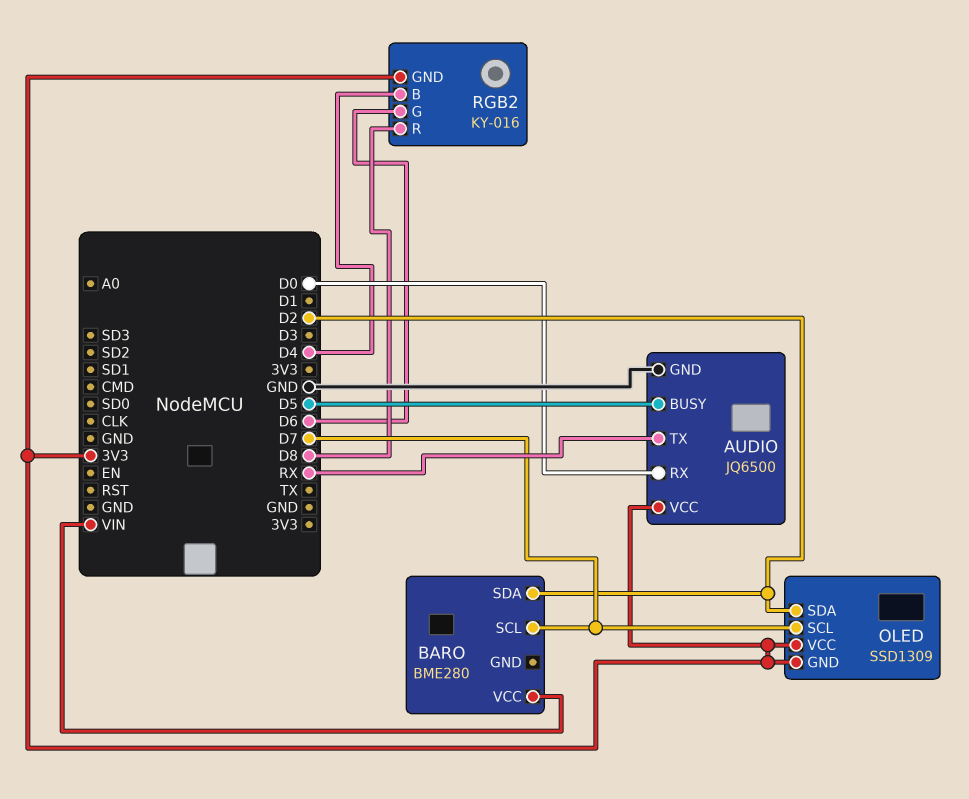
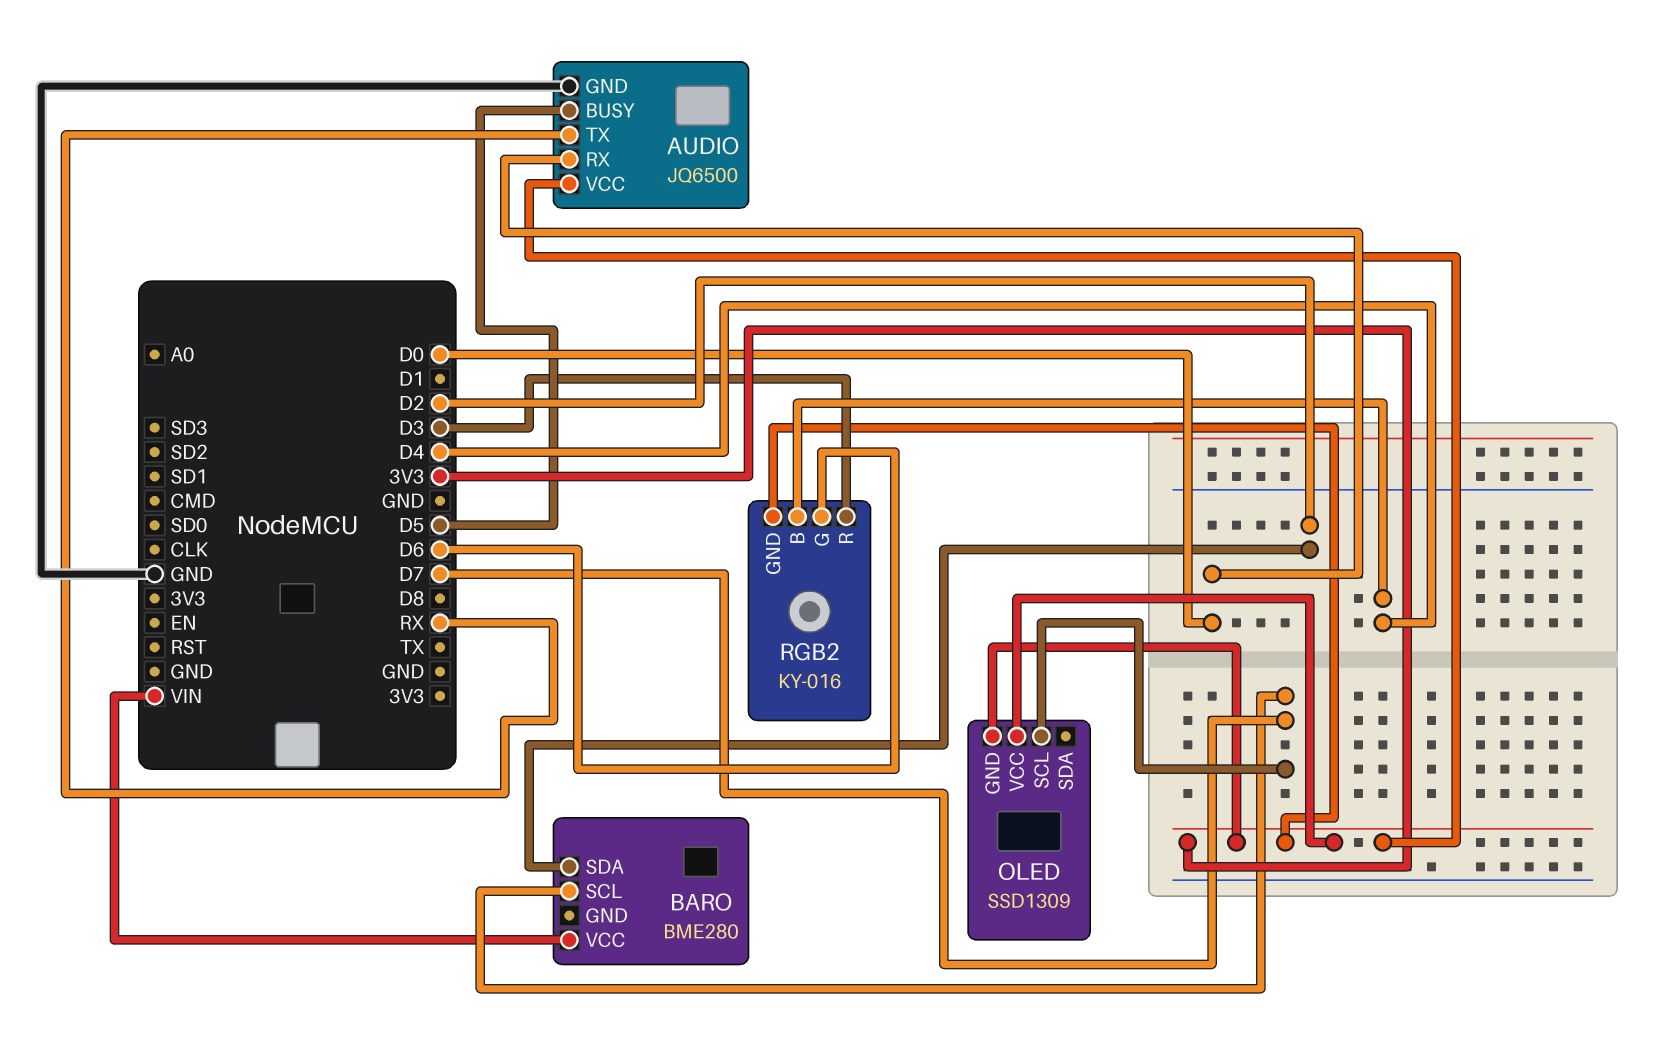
OLED pin SDA: D2 -> none
RGB2 pin R: D8 -> D3

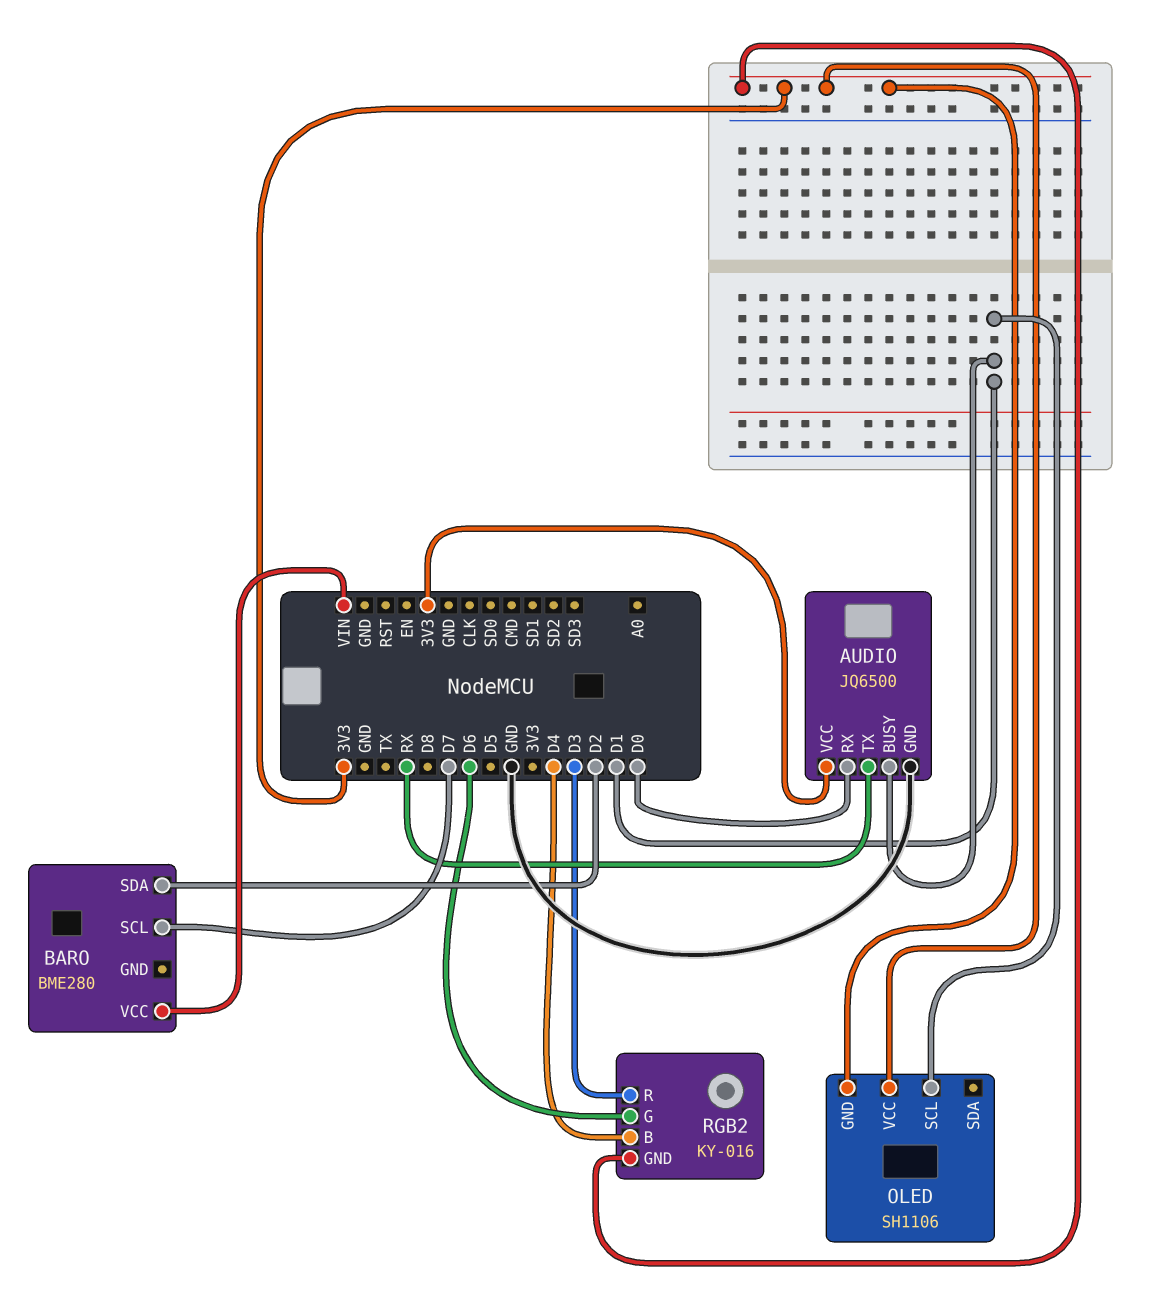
AUDIO pin BUSY: D5 -> D1
OLED: SSD1309 -> SH1106
OLED pin SCL: D7 -> D1

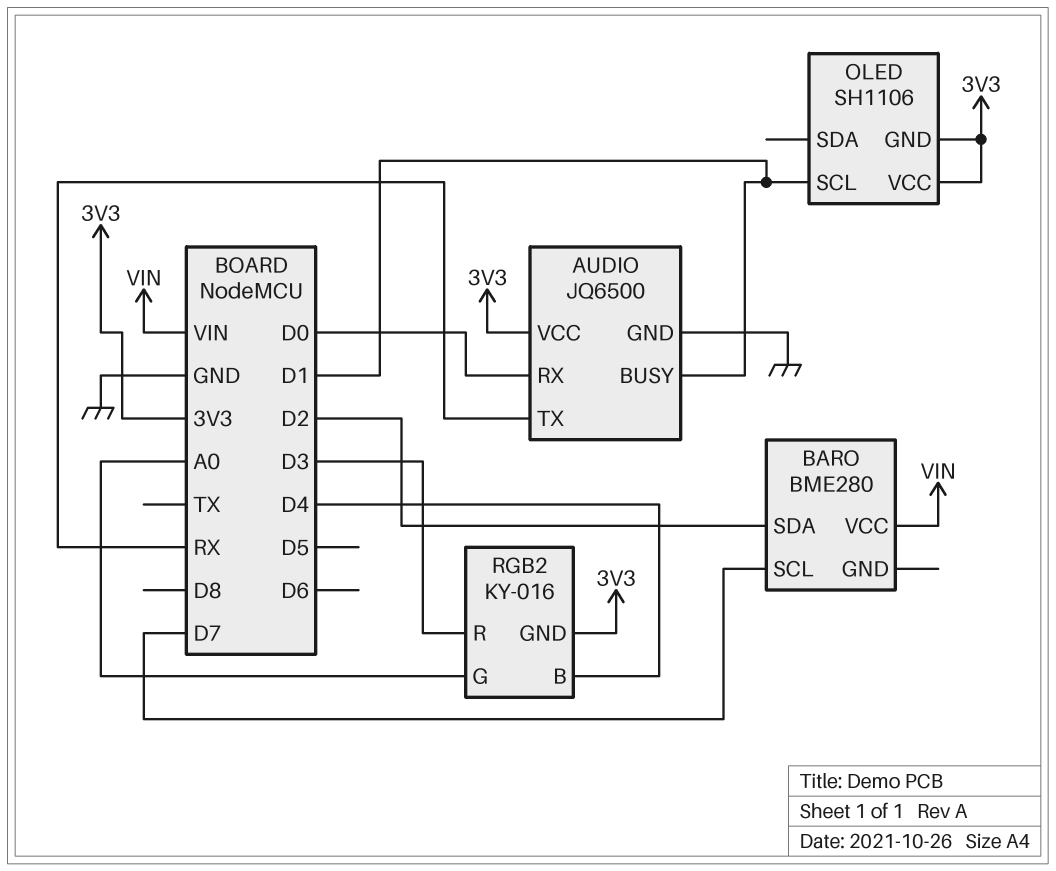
RGB2 pin G: D6 -> A0

